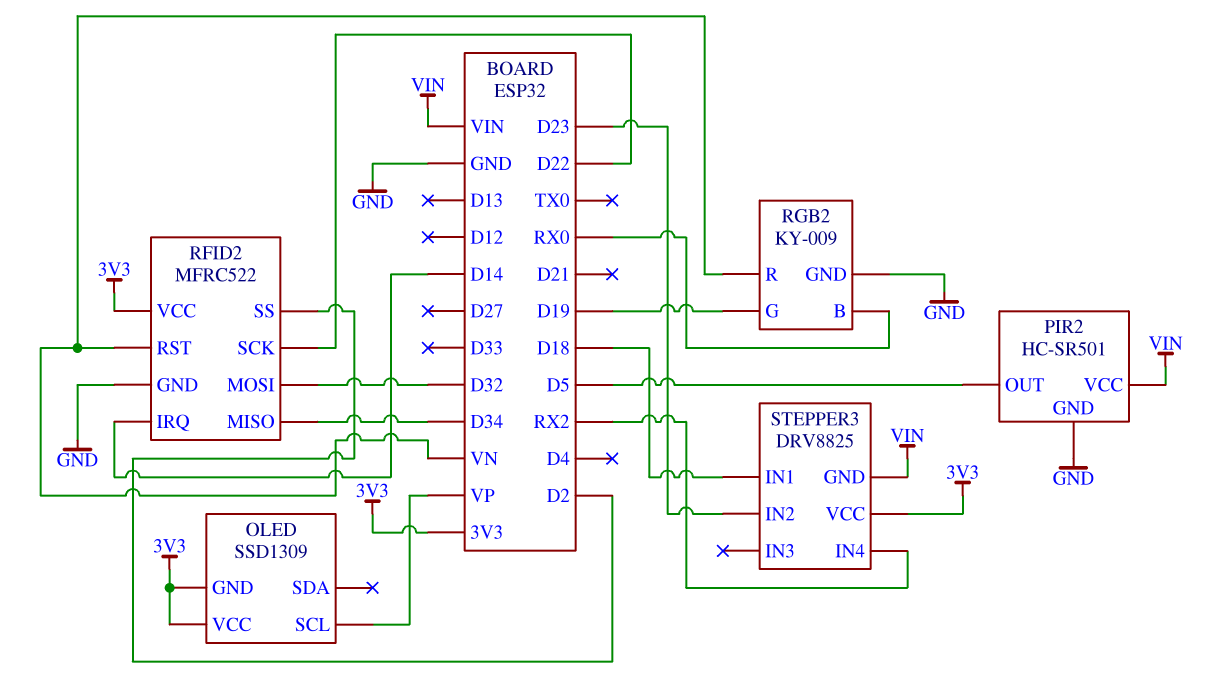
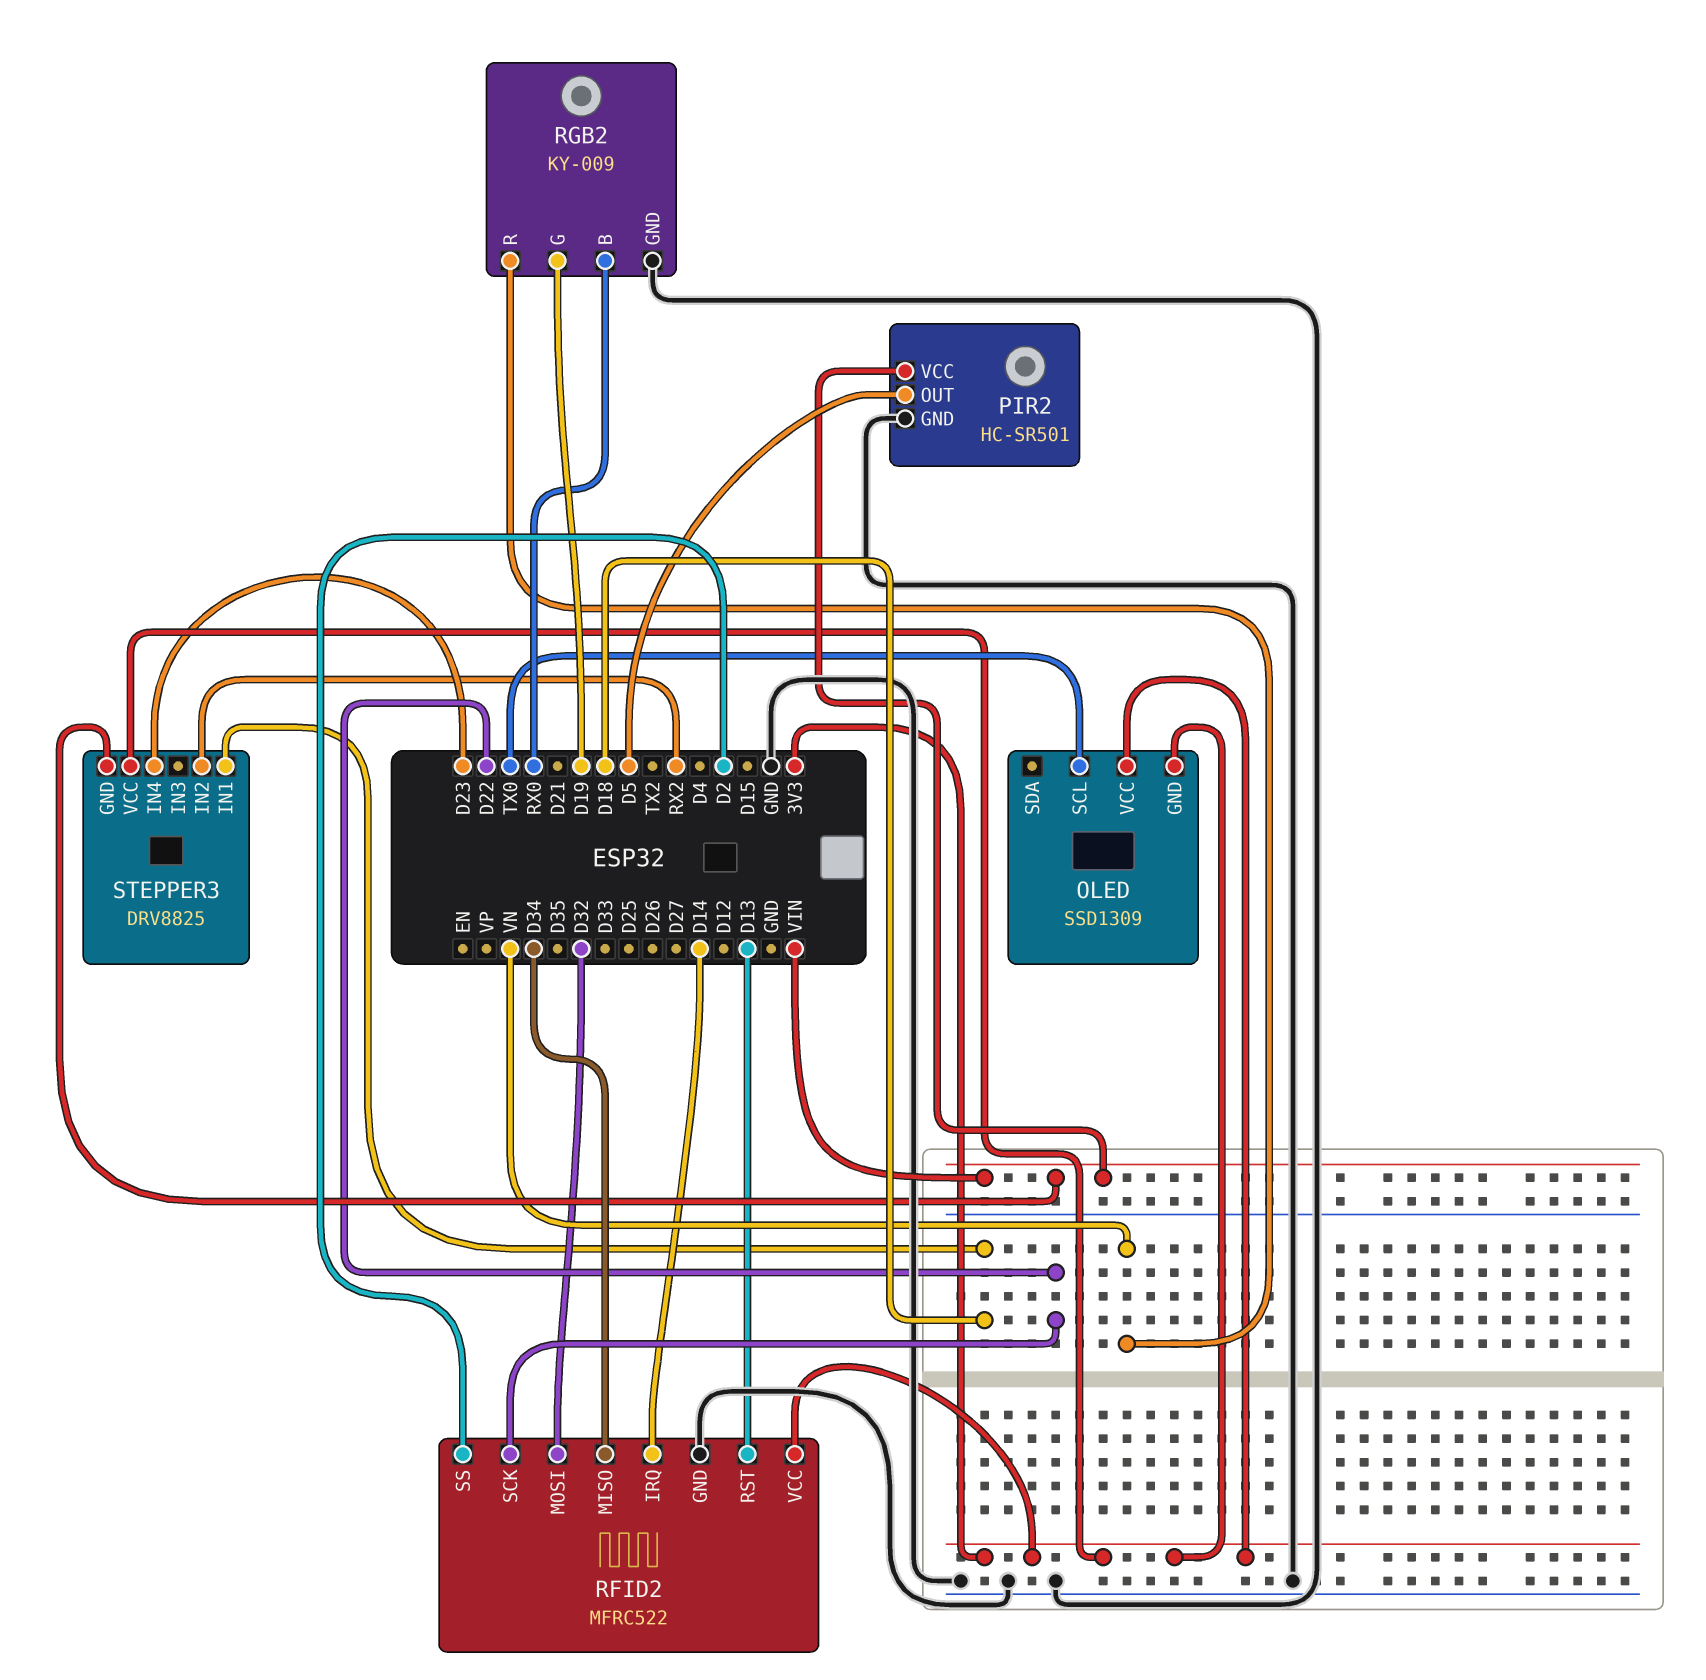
OLED pin SCL: VP -> TX0
RFID2 pin RST: VN -> D13
STEPPER3 pin IN2: D23 -> RX2
STEPPER3 pin IN4: RX2 -> D23

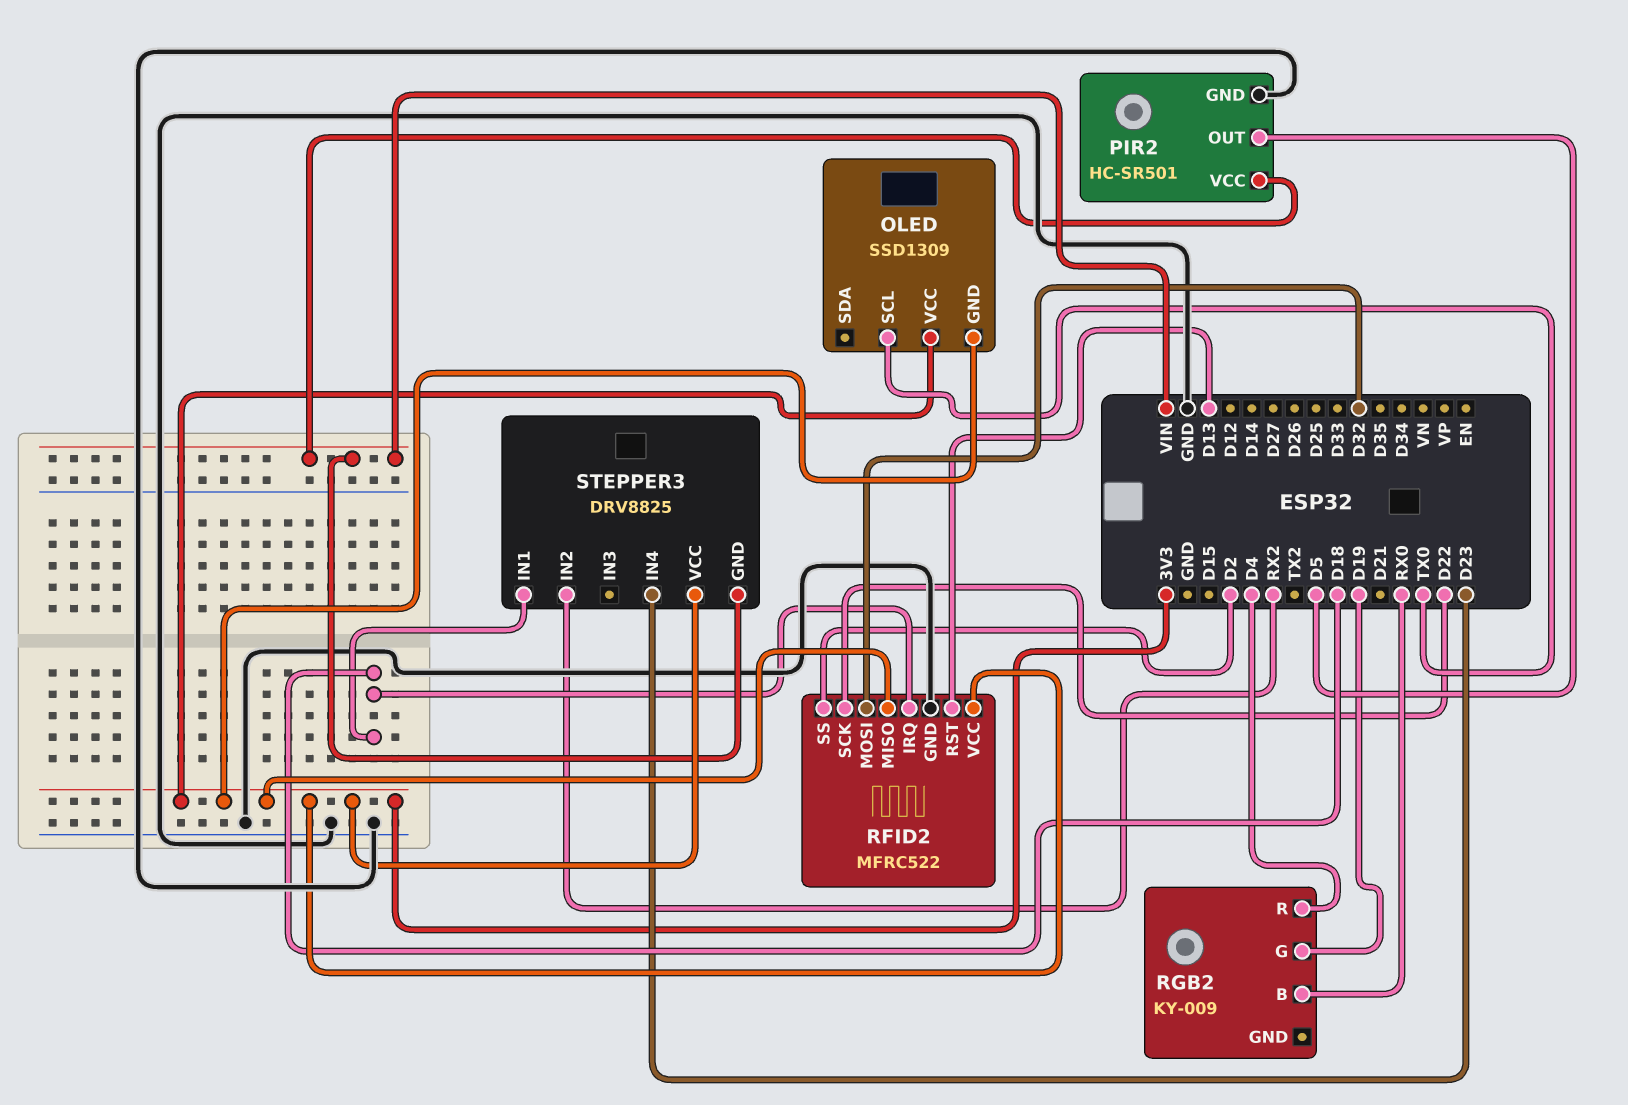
RFID2 pin IRQ: D14 -> D18
RFID2 pin MISO: D34 -> 3V3
RGB2 pin GND: GND -> none
RGB2 pin R: VN -> D4

